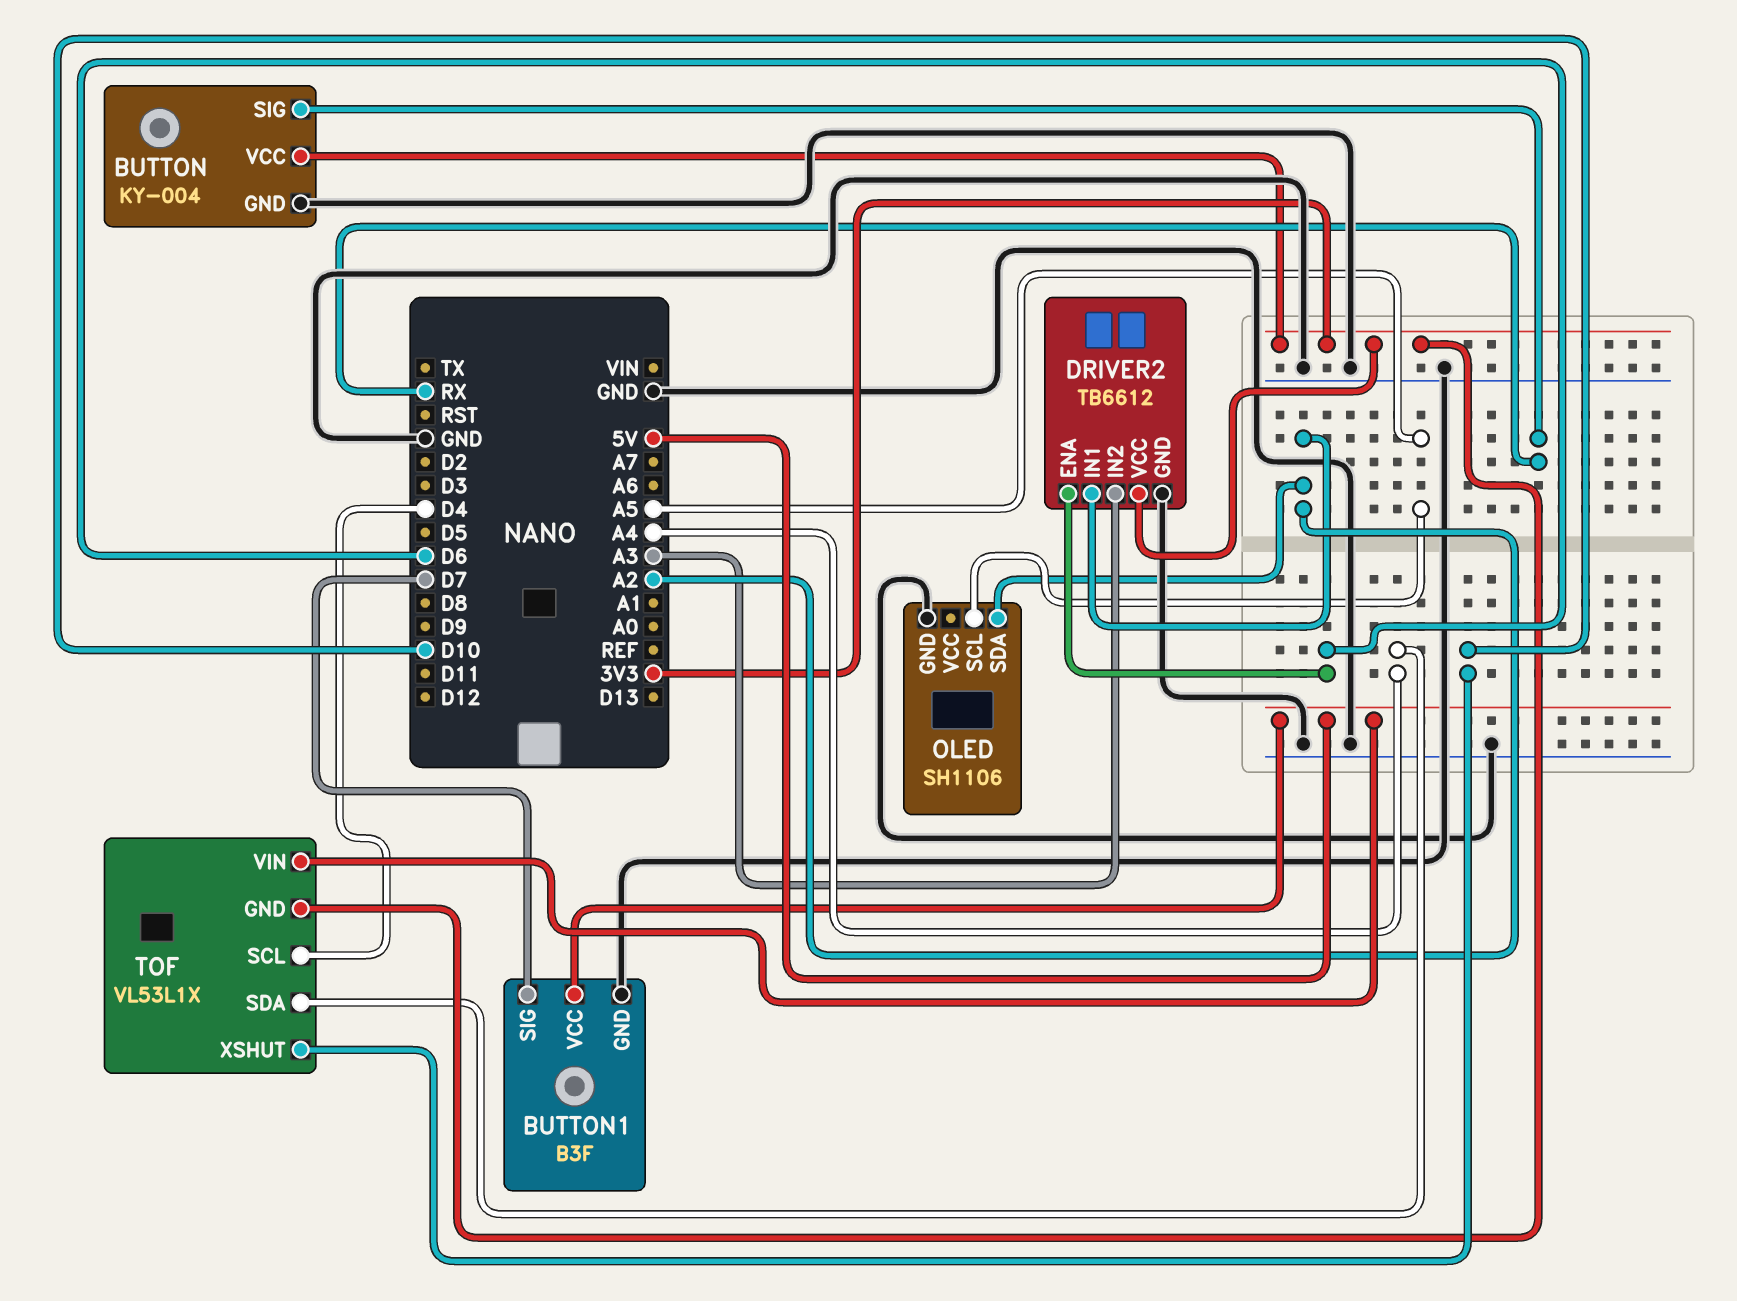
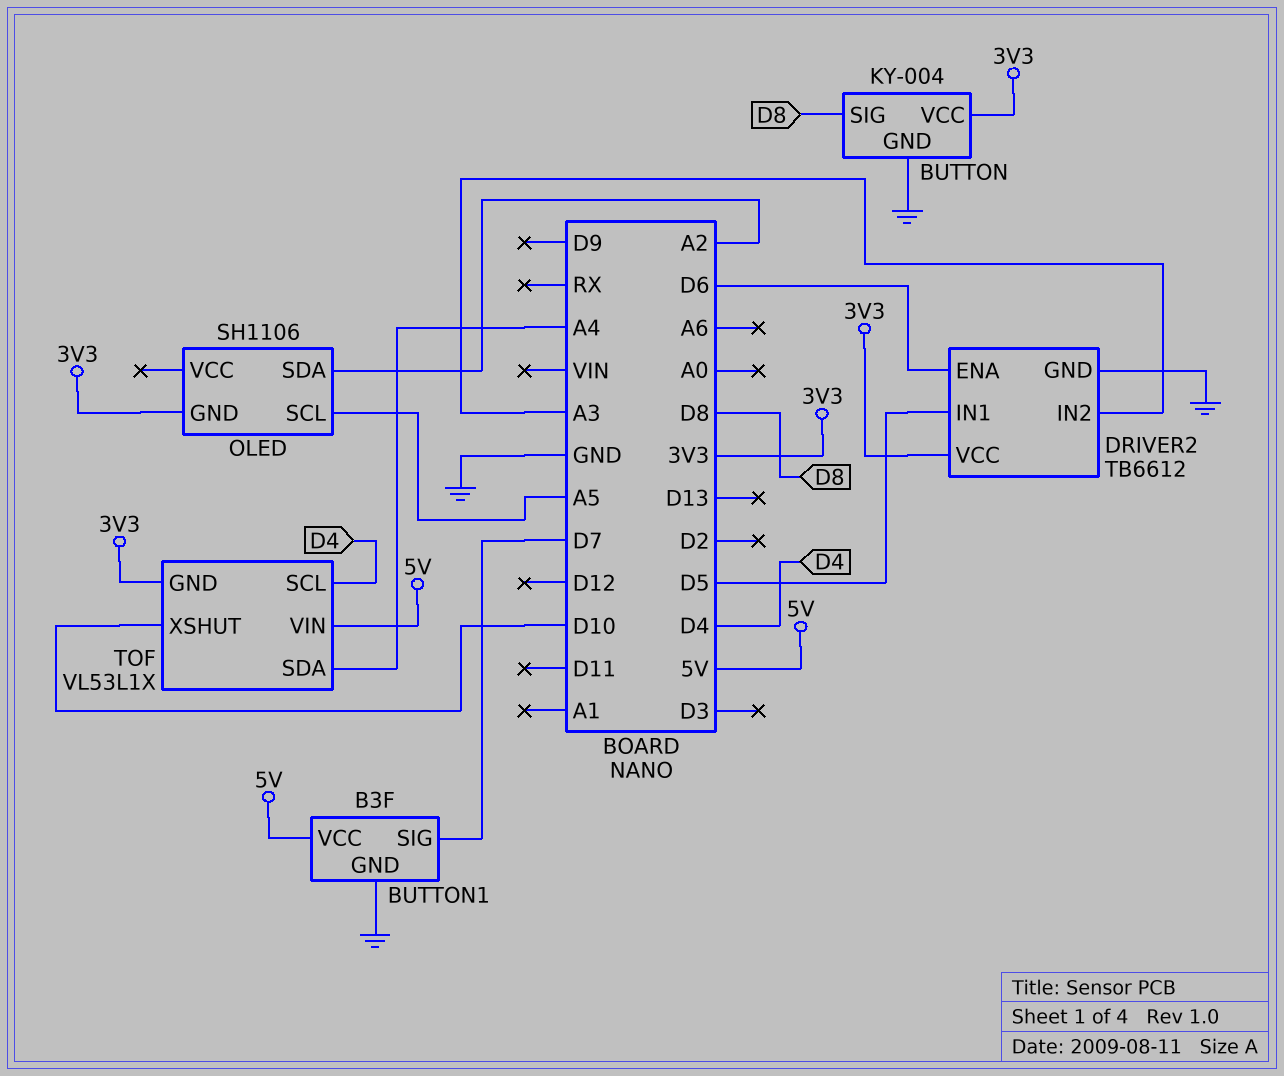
BUTTON pin SIG: RX -> D8
DRIVER2 pin IN1: A2 -> D5
OLED pin GND: GND -> 3V3

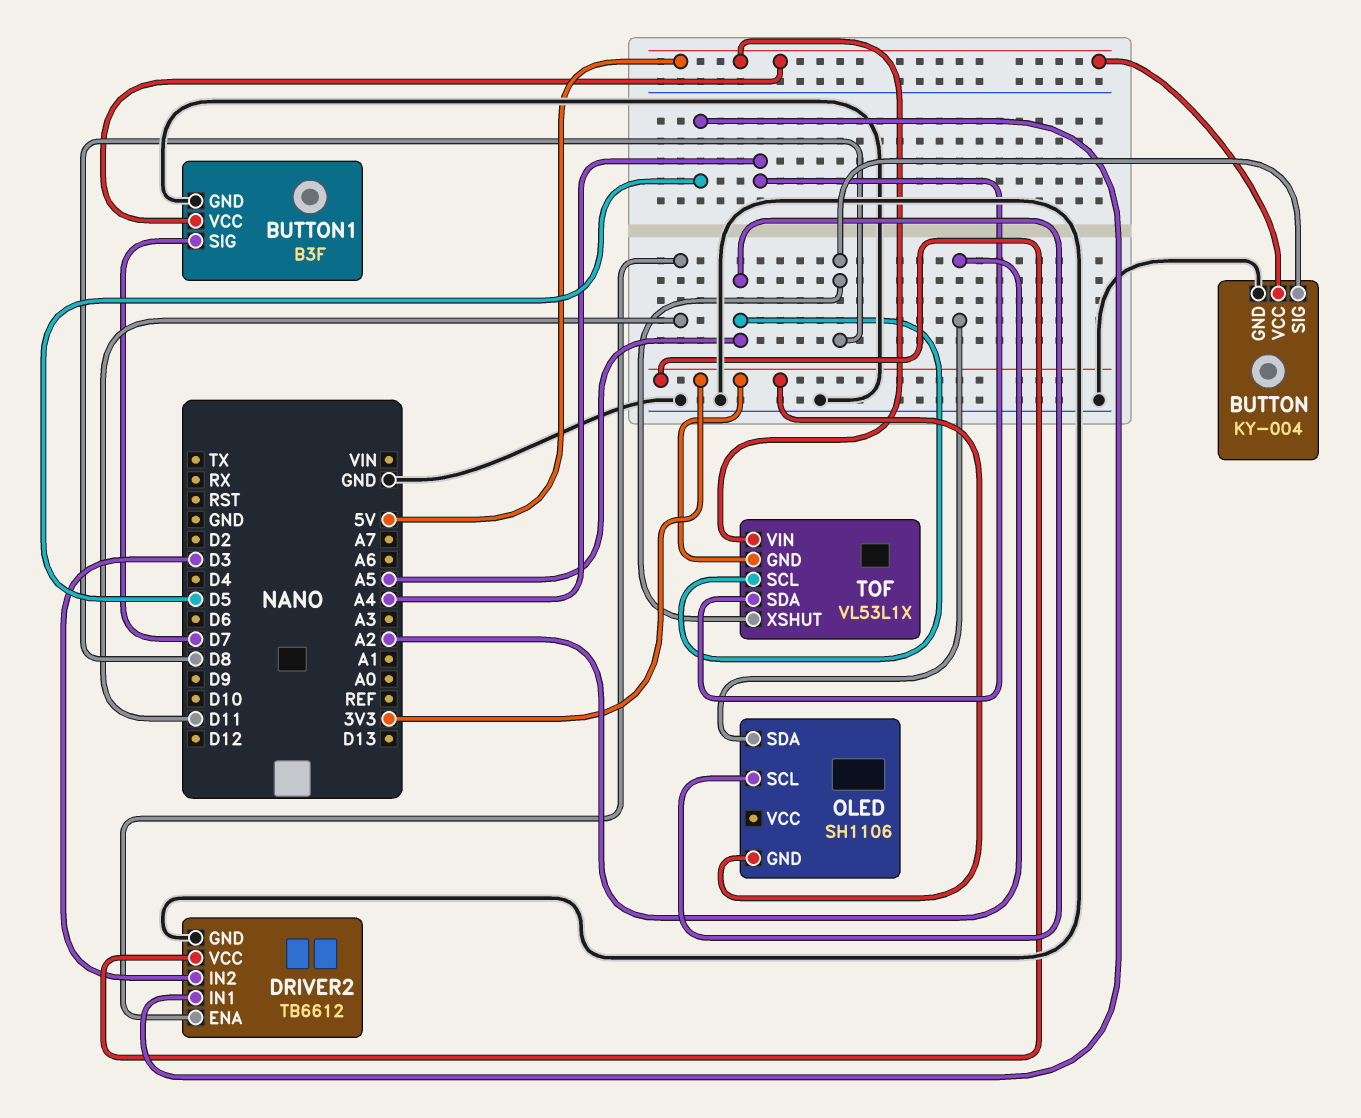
BUTTON pin VCC: 3V3 -> 5V
DRIVER2 pin ENA: D6 -> D11
DRIVER2 pin IN2: A3 -> D3
TOF pin SCL: D4 -> A5
TOF pin XSHUT: D10 -> D8

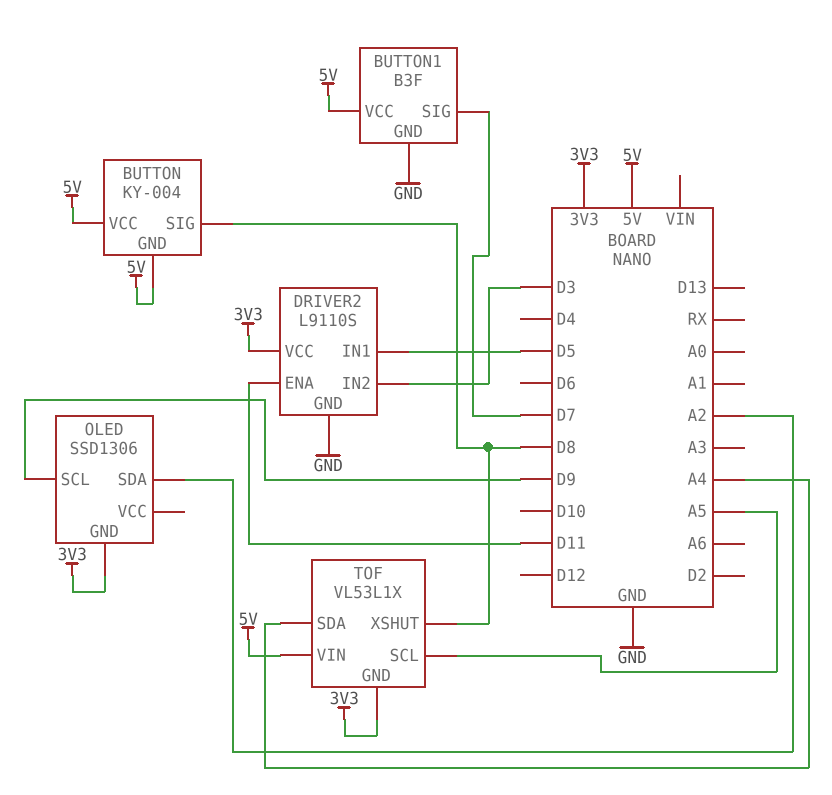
BUTTON pin GND: GND -> 5V
DRIVER2: TB6612 -> L9110S
OLED: SH1106 -> SSD1306
OLED pin SCL: A5 -> D9

